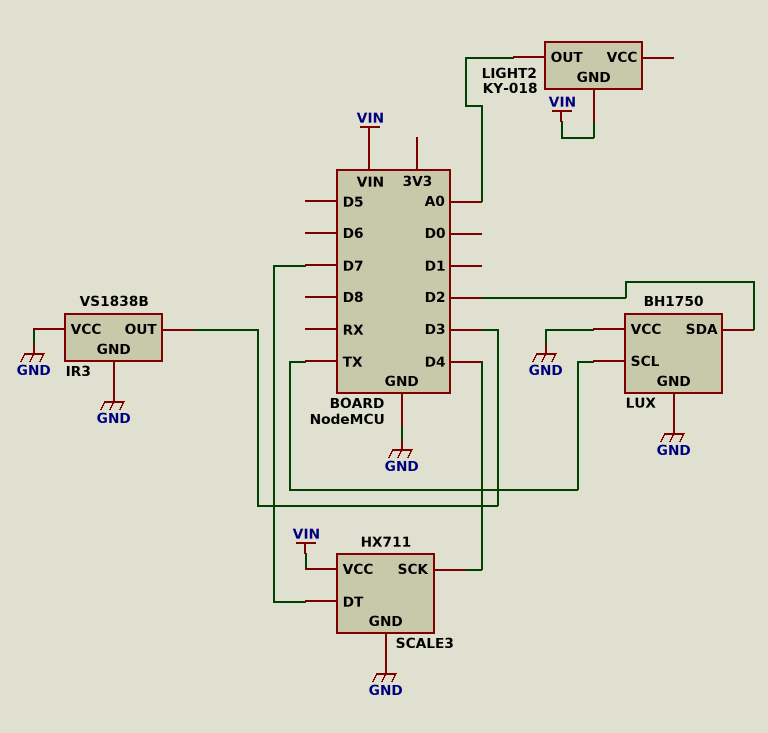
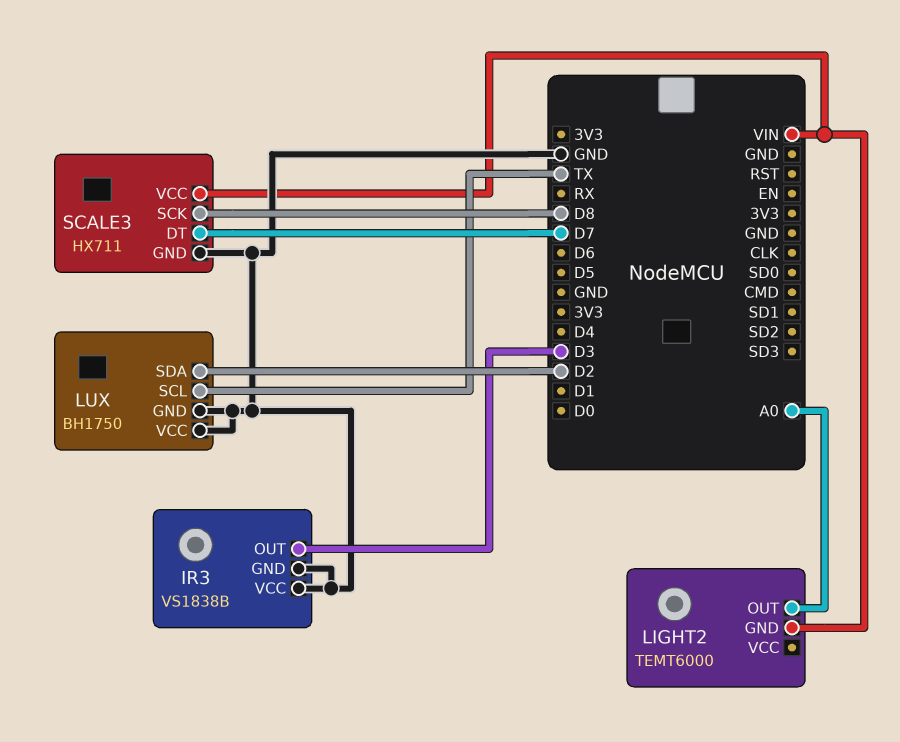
LIGHT2: KY-018 -> TEMT6000
SCALE3 pin SCK: D4 -> D8

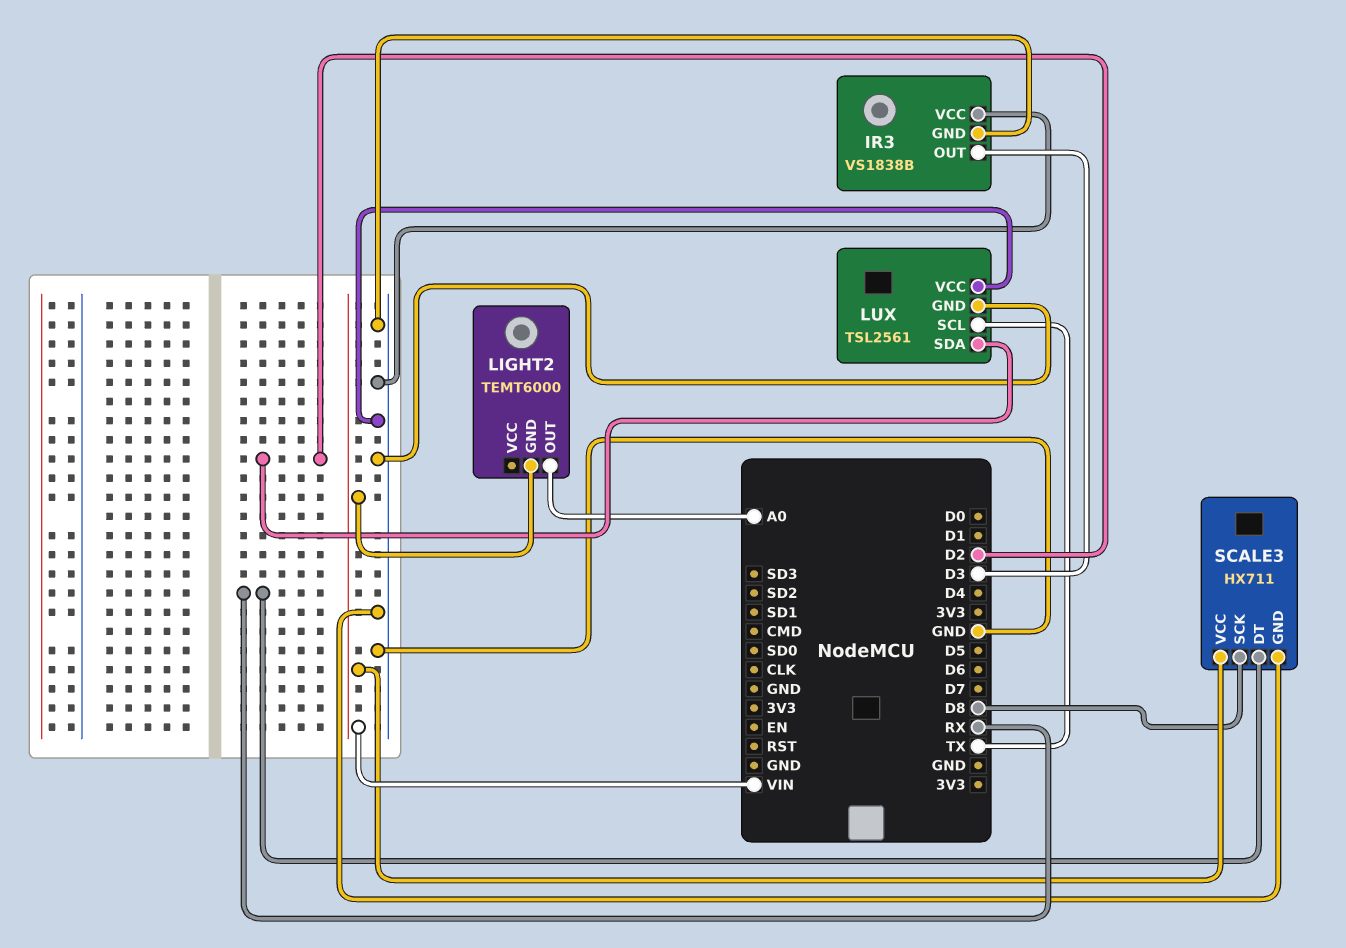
LUX: BH1750 -> TSL2561
SCALE3 pin DT: D7 -> RX

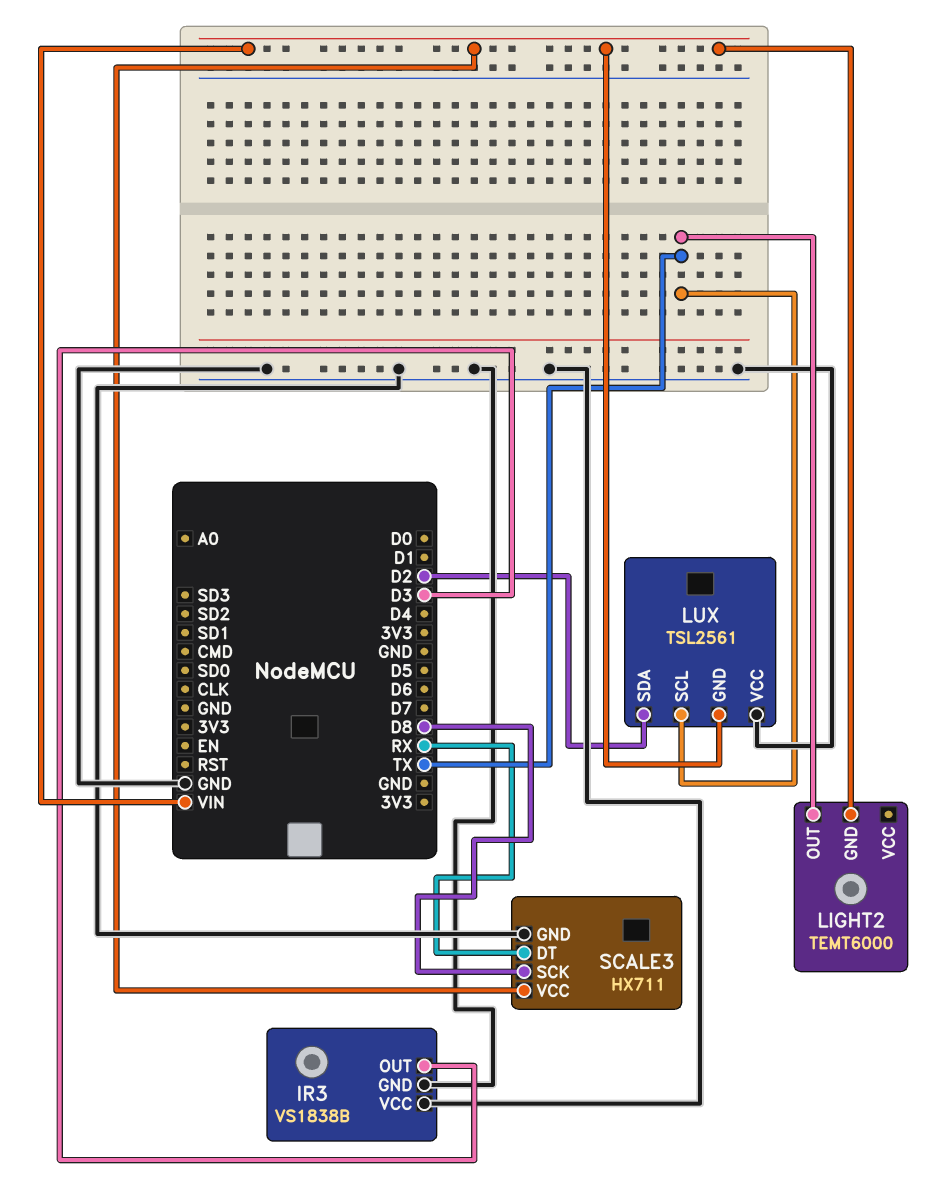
LIGHT2 pin OUT: A0 -> TX
LUX pin GND: GND -> VIN

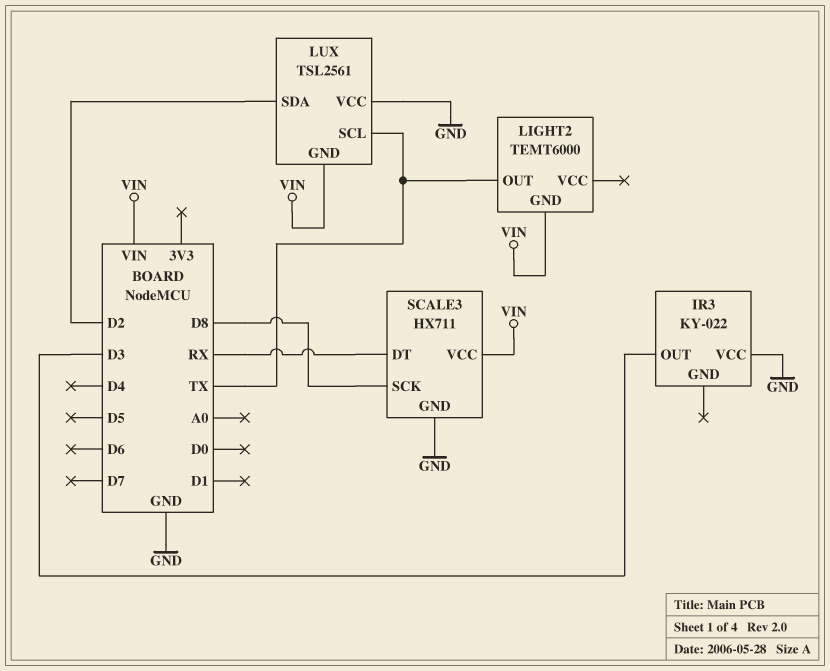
IR3: VS1838B -> KY-022
IR3 pin GND: GND -> none

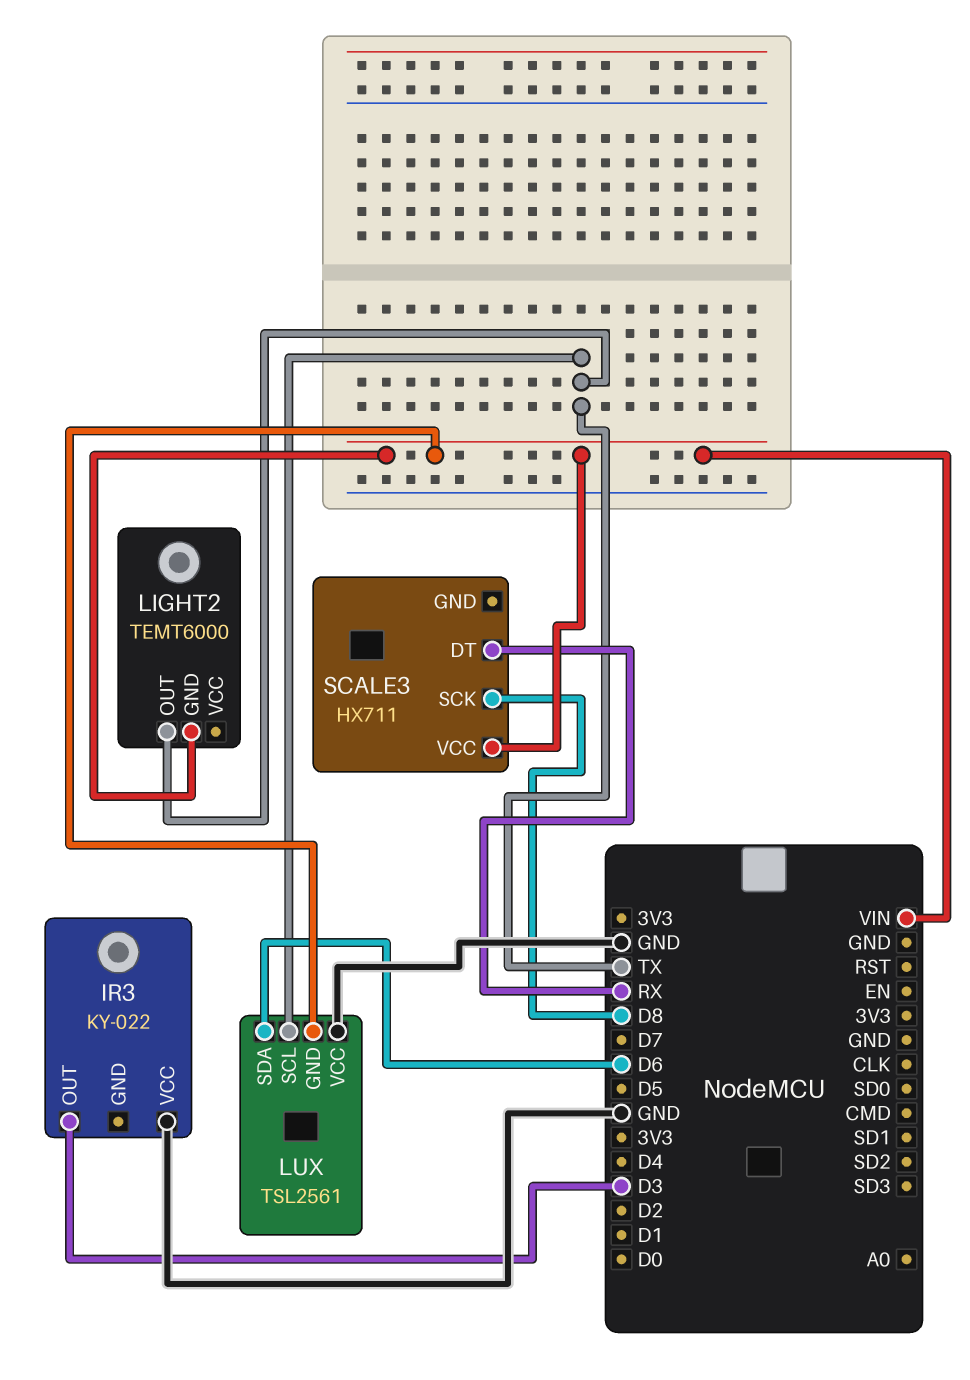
LUX pin SDA: D2 -> D6
SCALE3 pin GND: GND -> none

